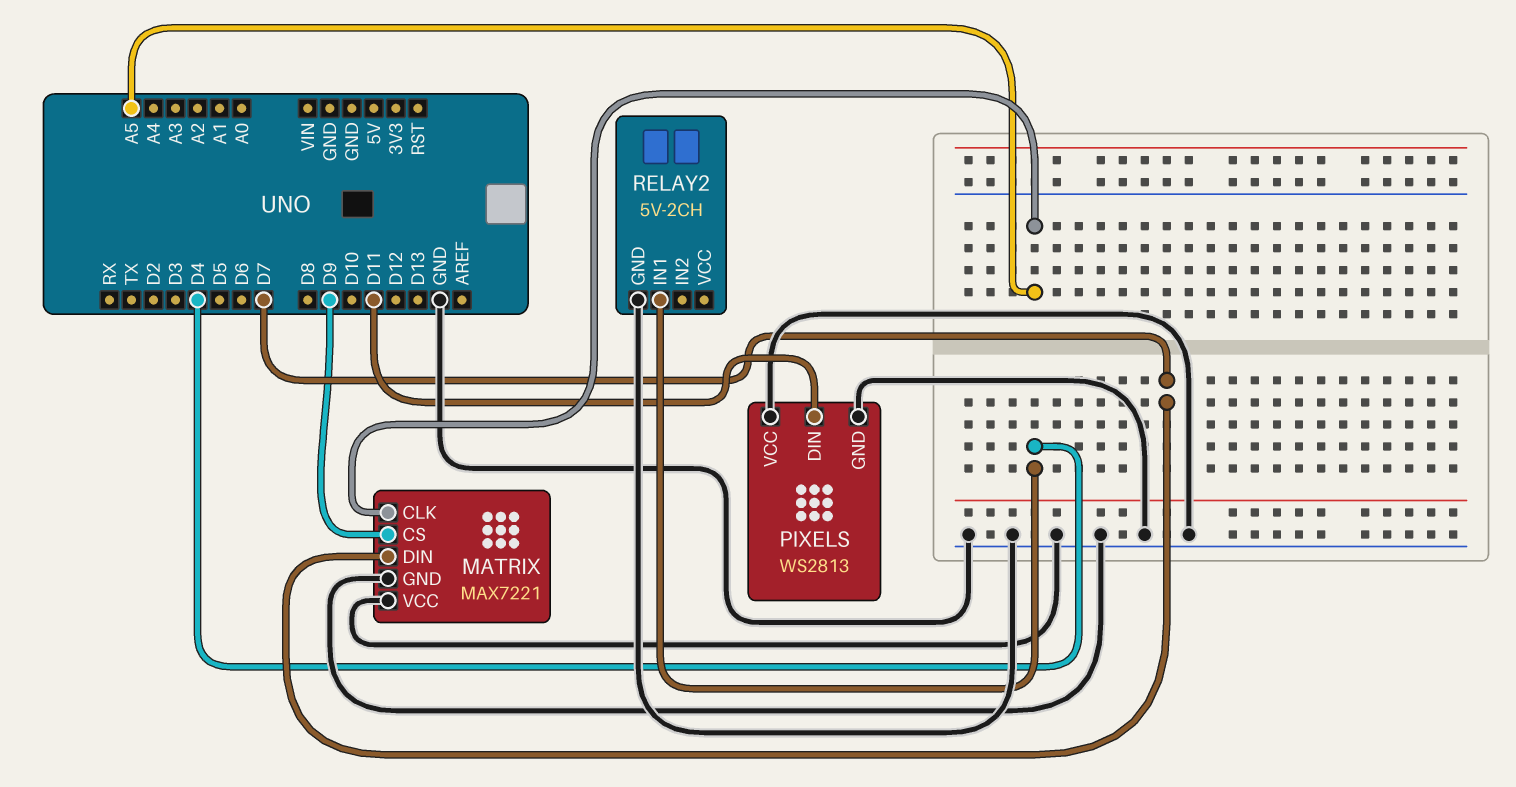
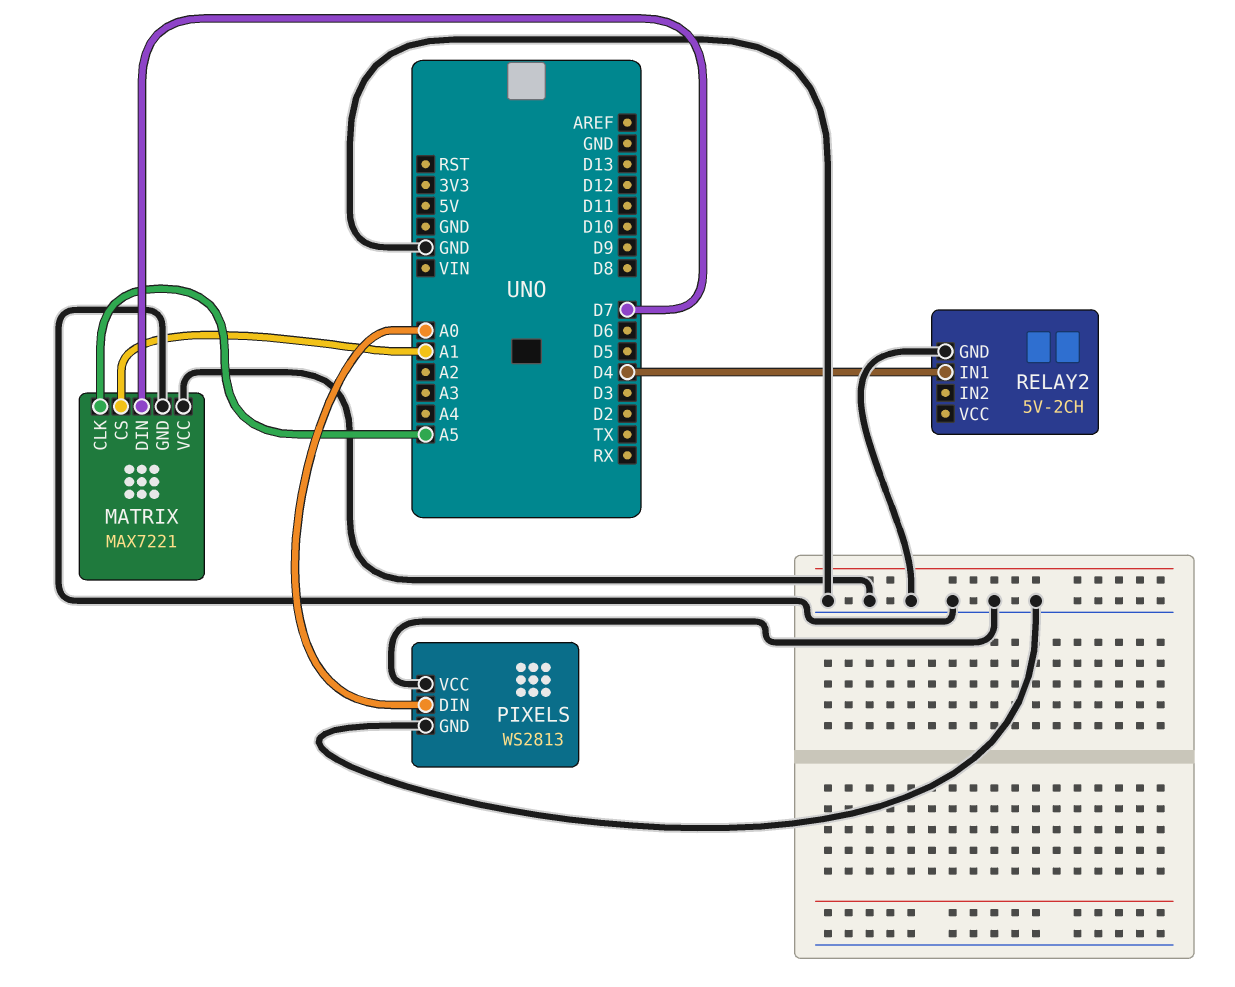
MATRIX pin CS: D9 -> A1
PIXELS pin DIN: D11 -> A0

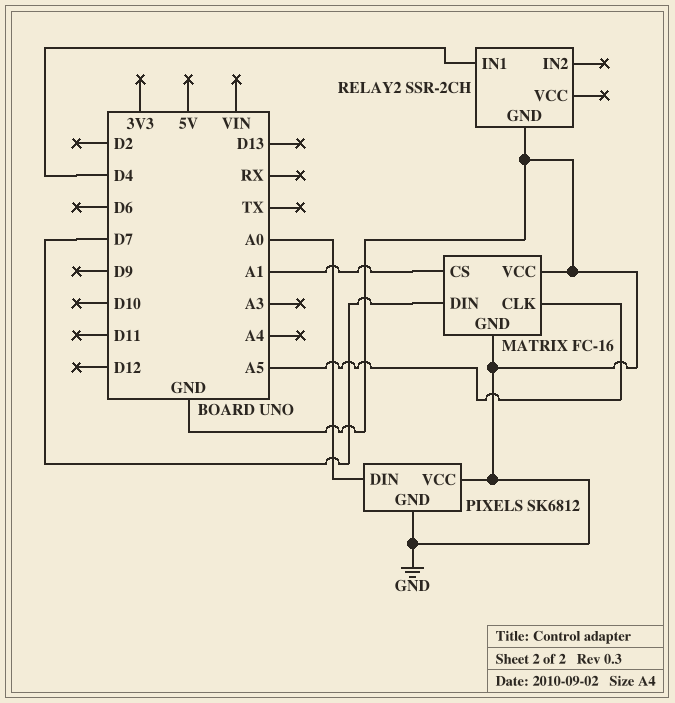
MATRIX: MAX7221 -> FC-16
PIXELS: WS2813 -> SK6812
RELAY2: 5V-2CH -> SSR-2CH

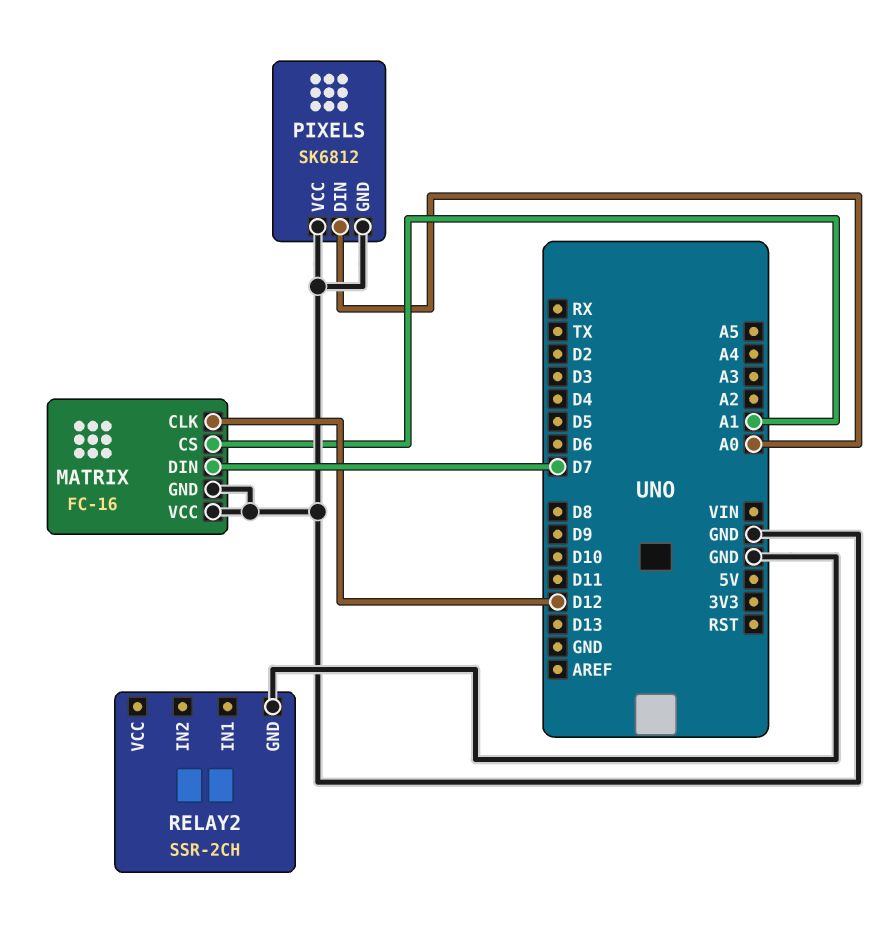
MATRIX pin CLK: A5 -> D12
RELAY2 pin IN1: D4 -> none

